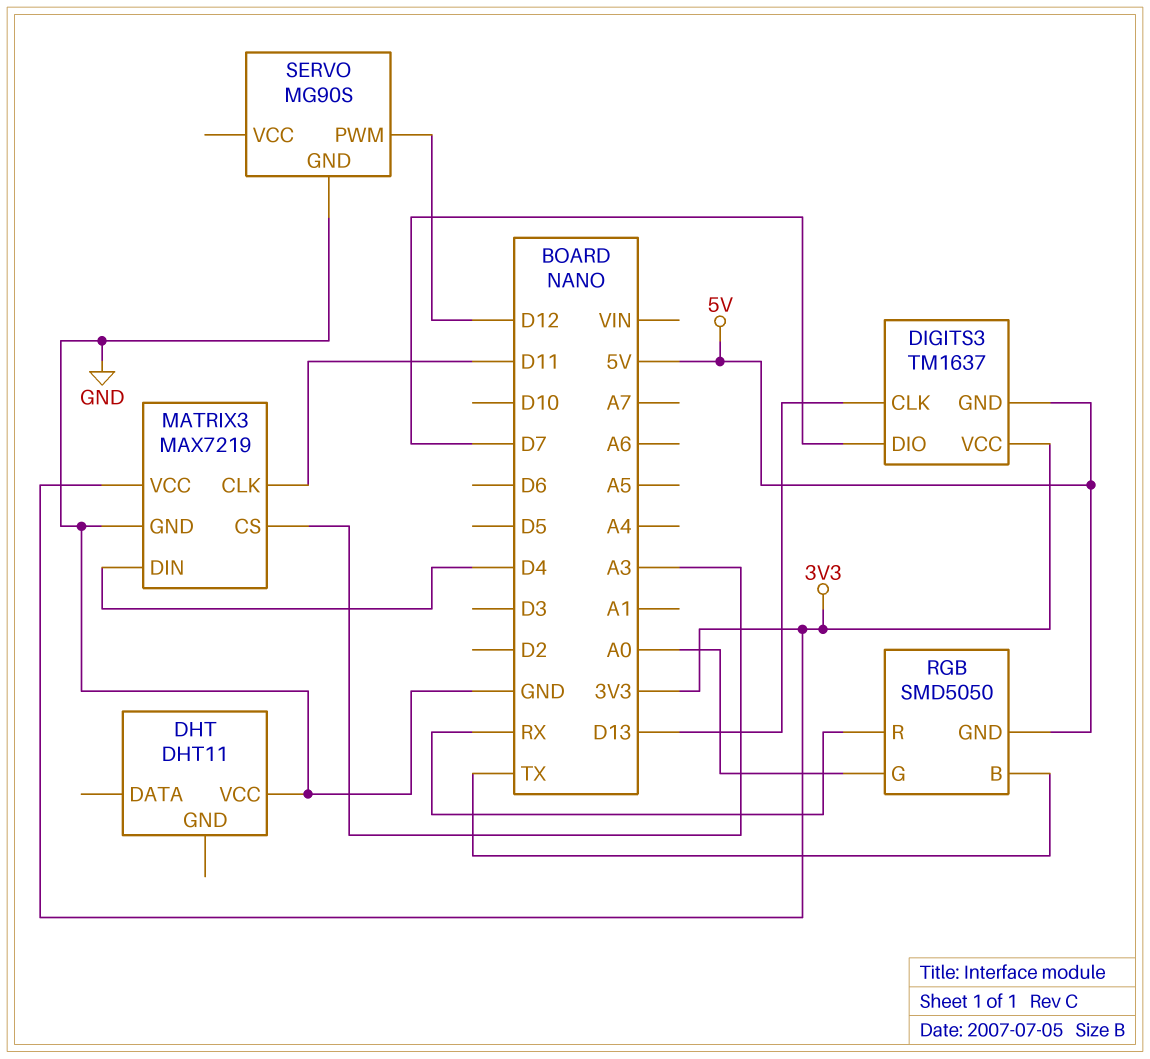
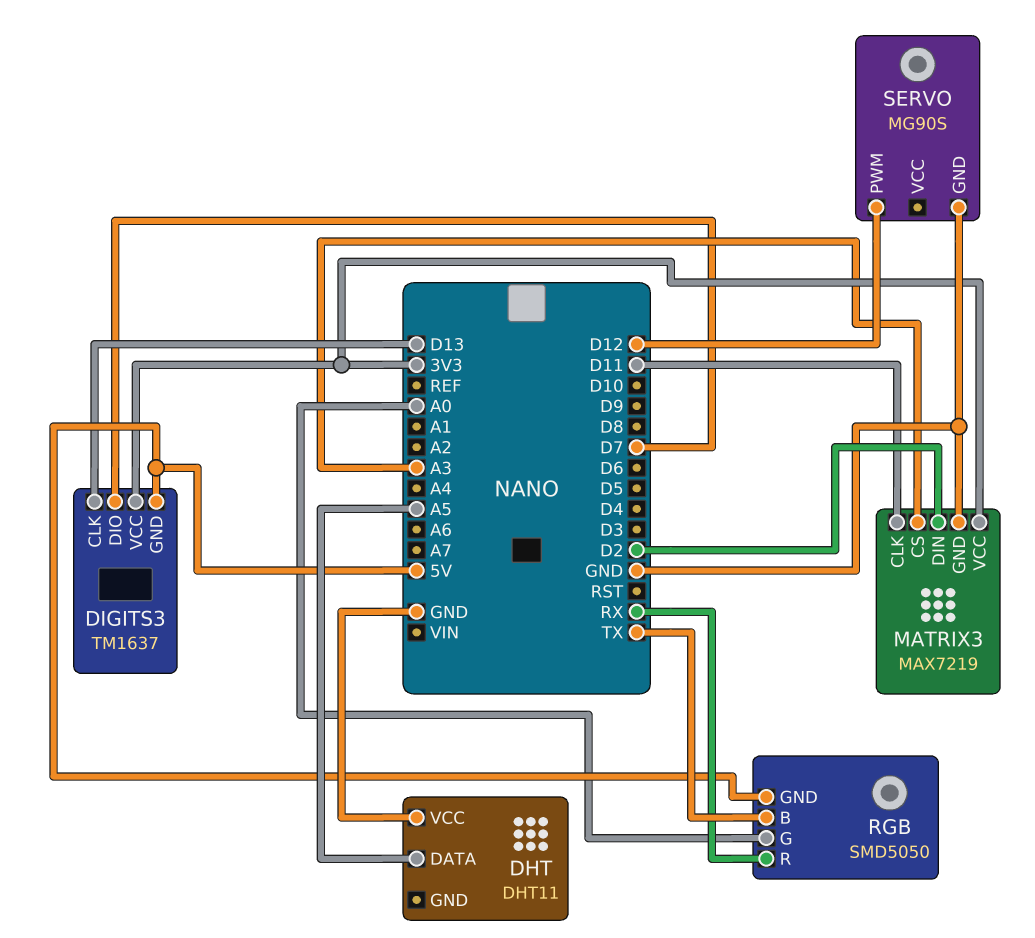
DHT pin DATA: none -> A5
MATRIX3 pin DIN: D4 -> D2

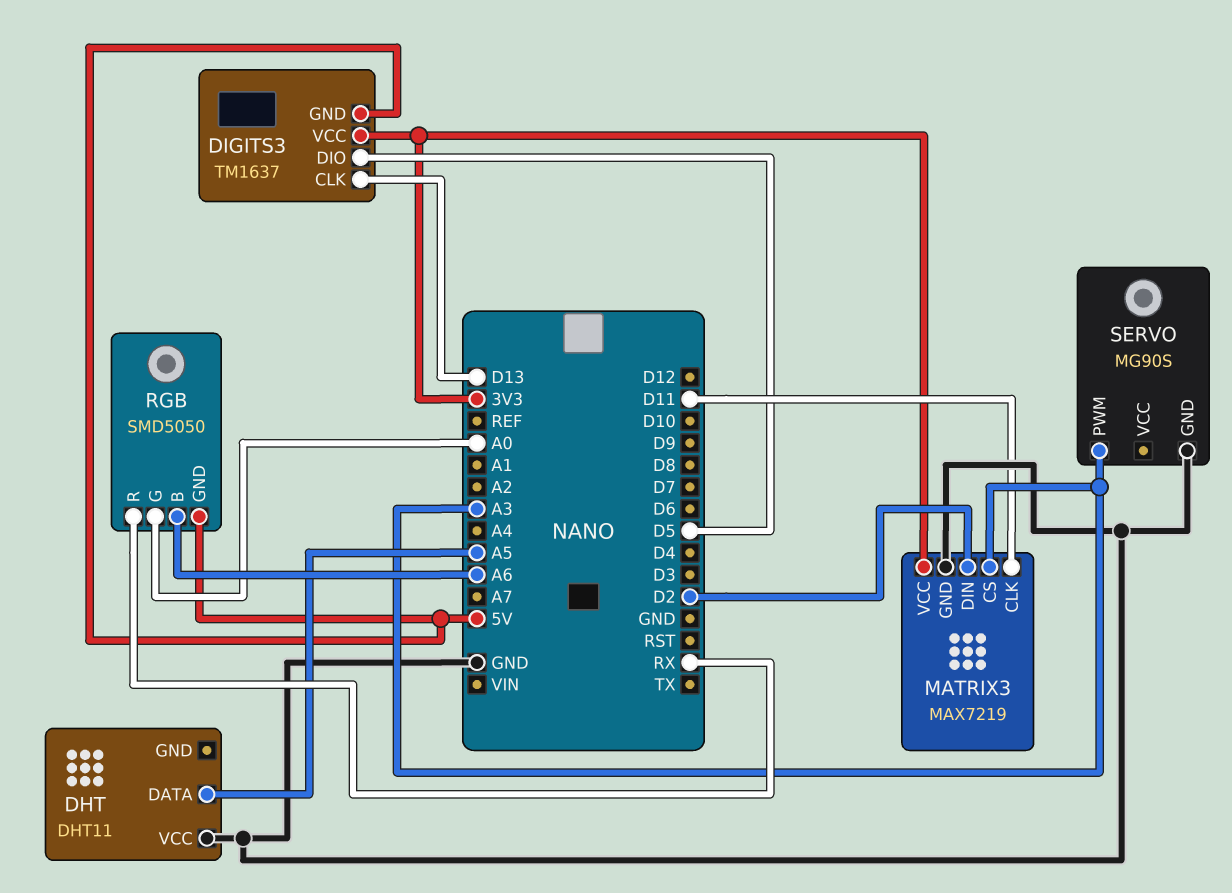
DIGITS3 pin DIO: D7 -> D5
RGB pin B: TX -> A6
SERVO pin PWM: D12 -> A3

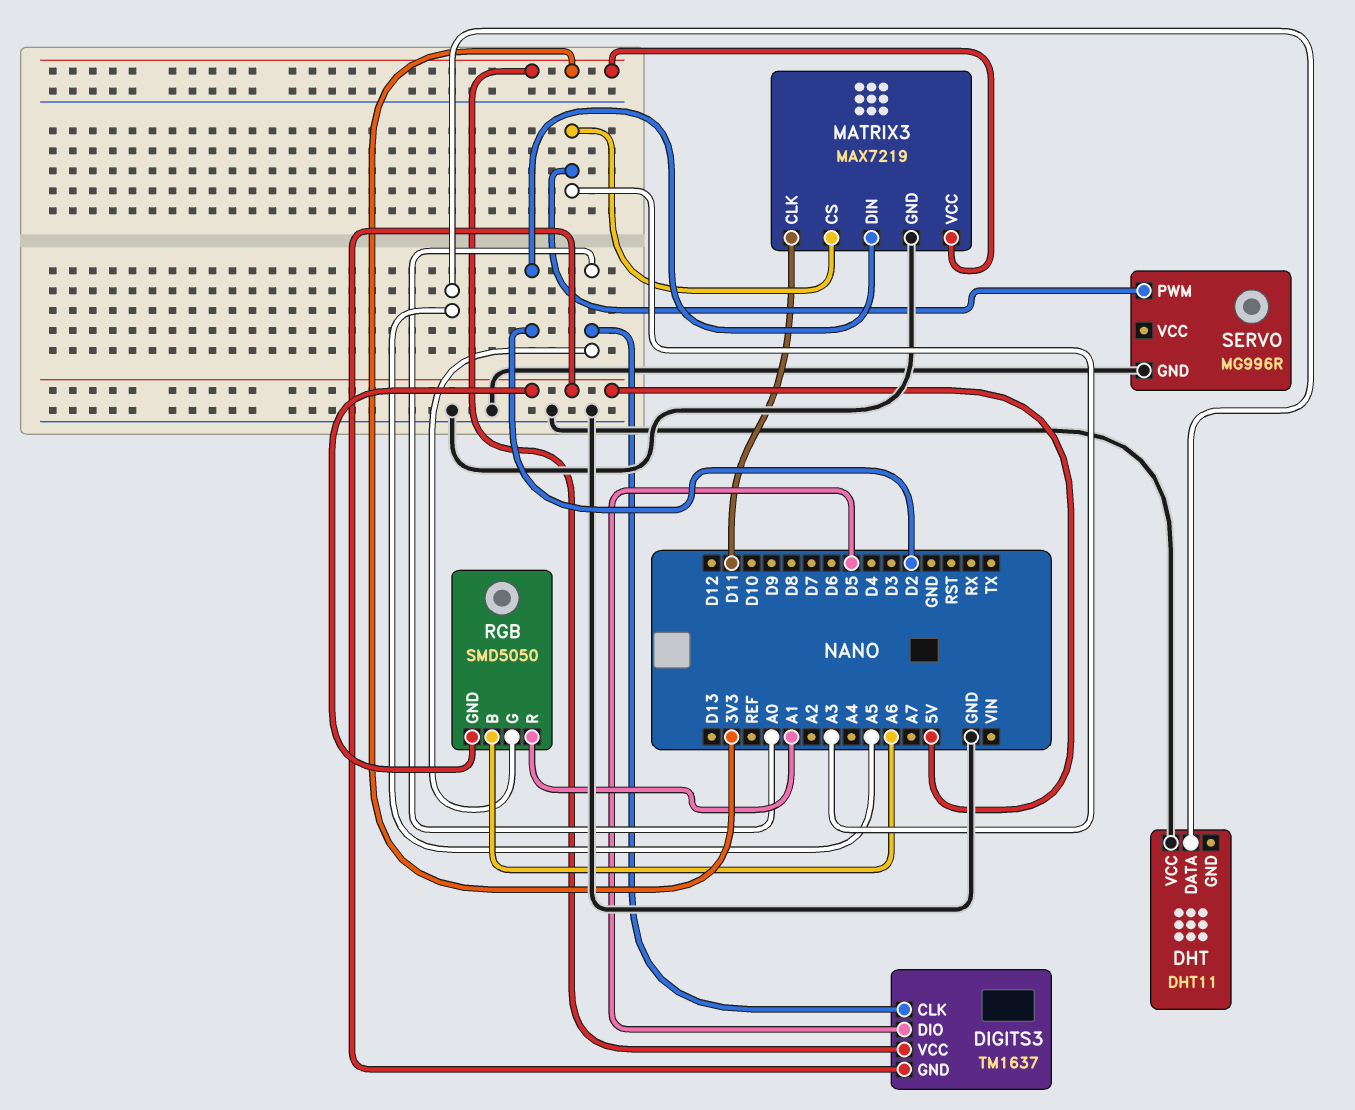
DIGITS3 pin CLK: D13 -> A0
RGB pin R: RX -> A1
SERVO: MG90S -> MG996R

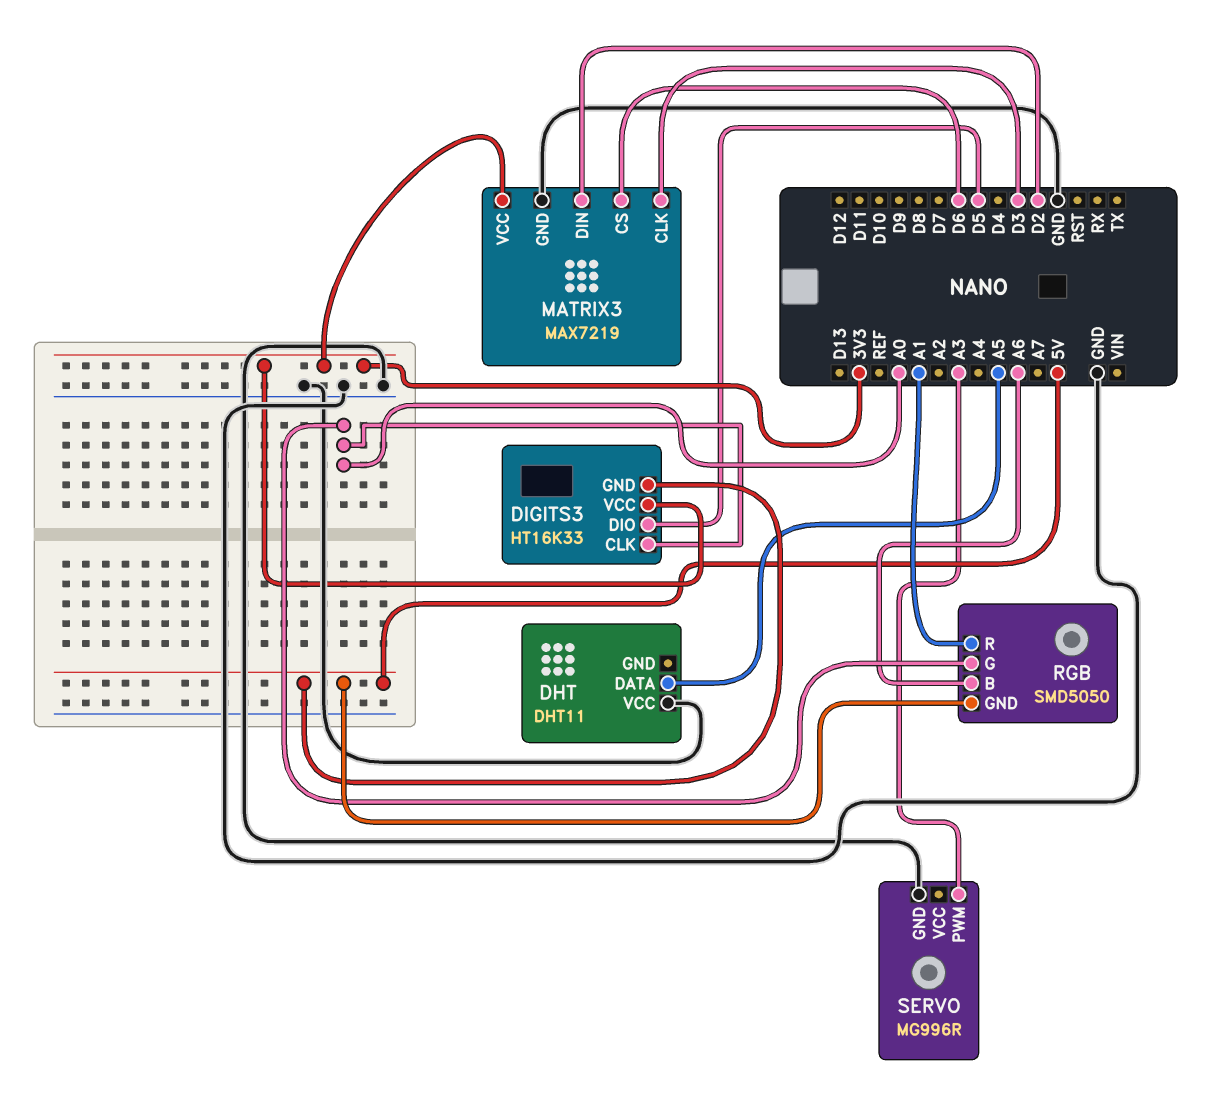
DIGITS3: TM1637 -> HT16K33
MATRIX3 pin CLK: D11 -> D3
MATRIX3 pin CS: A3 -> D6

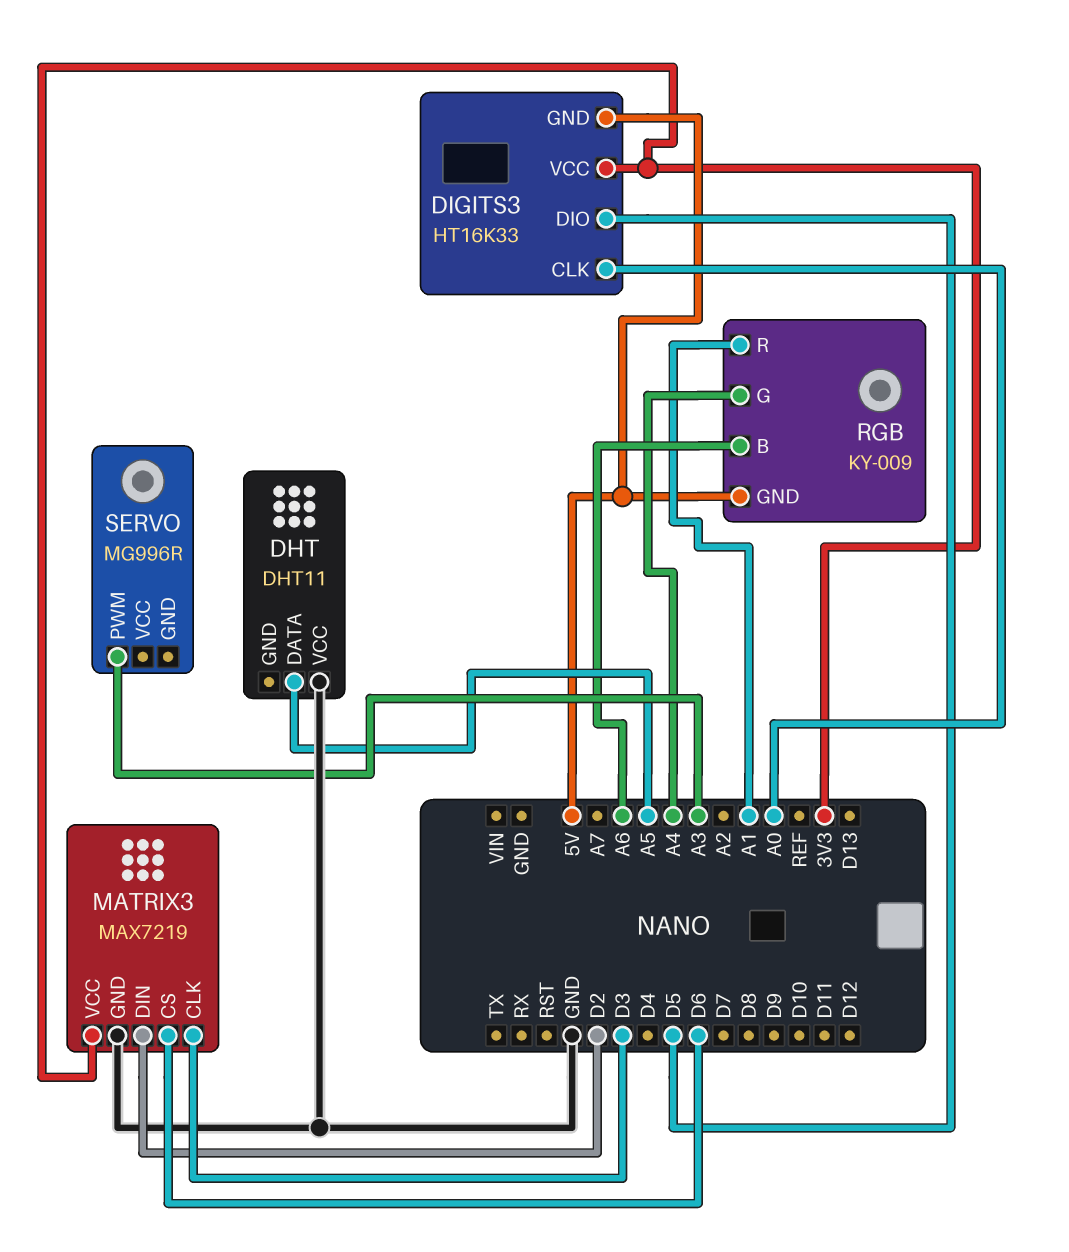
RGB: SMD5050 -> KY-009
RGB pin G: A0 -> A4
SERVO pin GND: GND -> none

